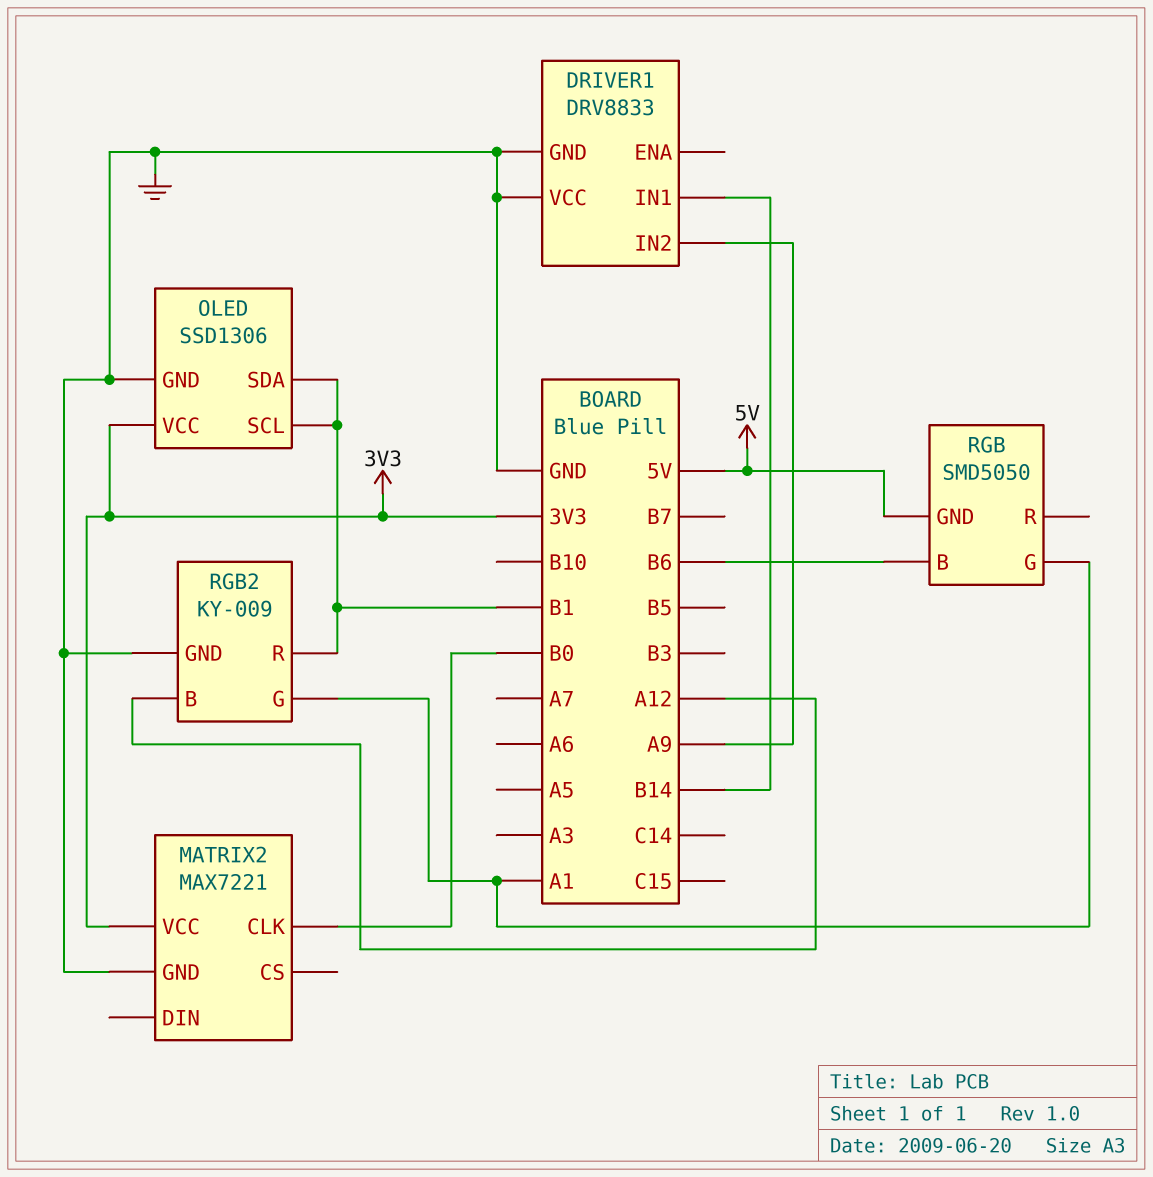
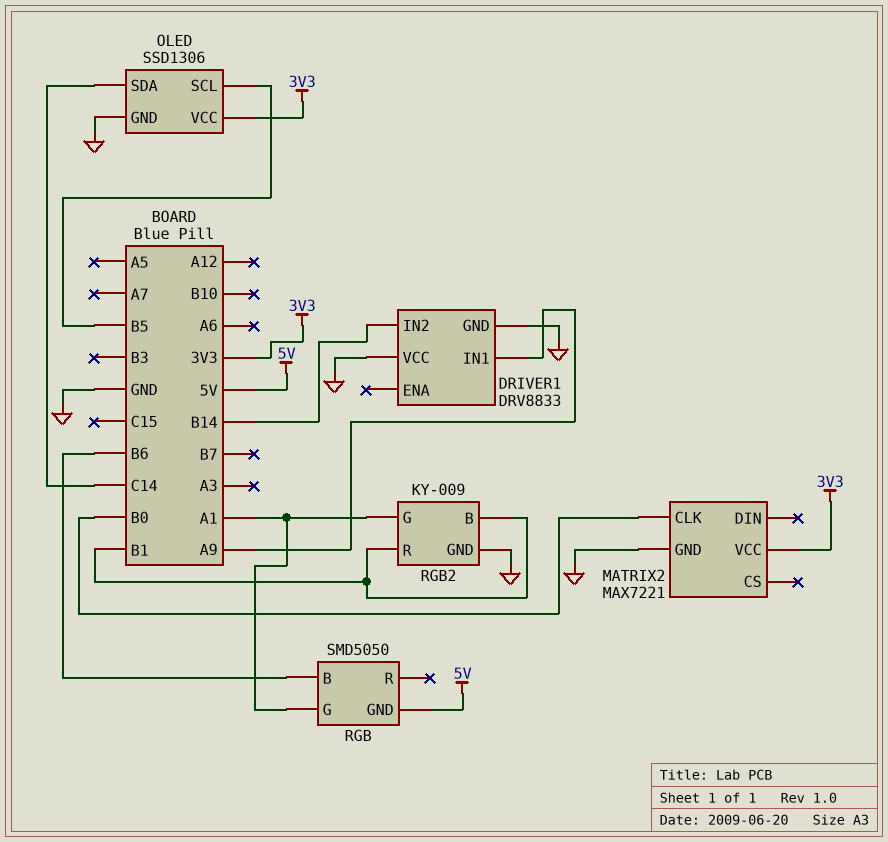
DRIVER1 pin IN1: B14 -> A9
DRIVER1 pin IN2: A9 -> B14
OLED pin SCL: B1 -> B5
OLED pin SDA: B1 -> C14
RGB2 pin B: A12 -> B1

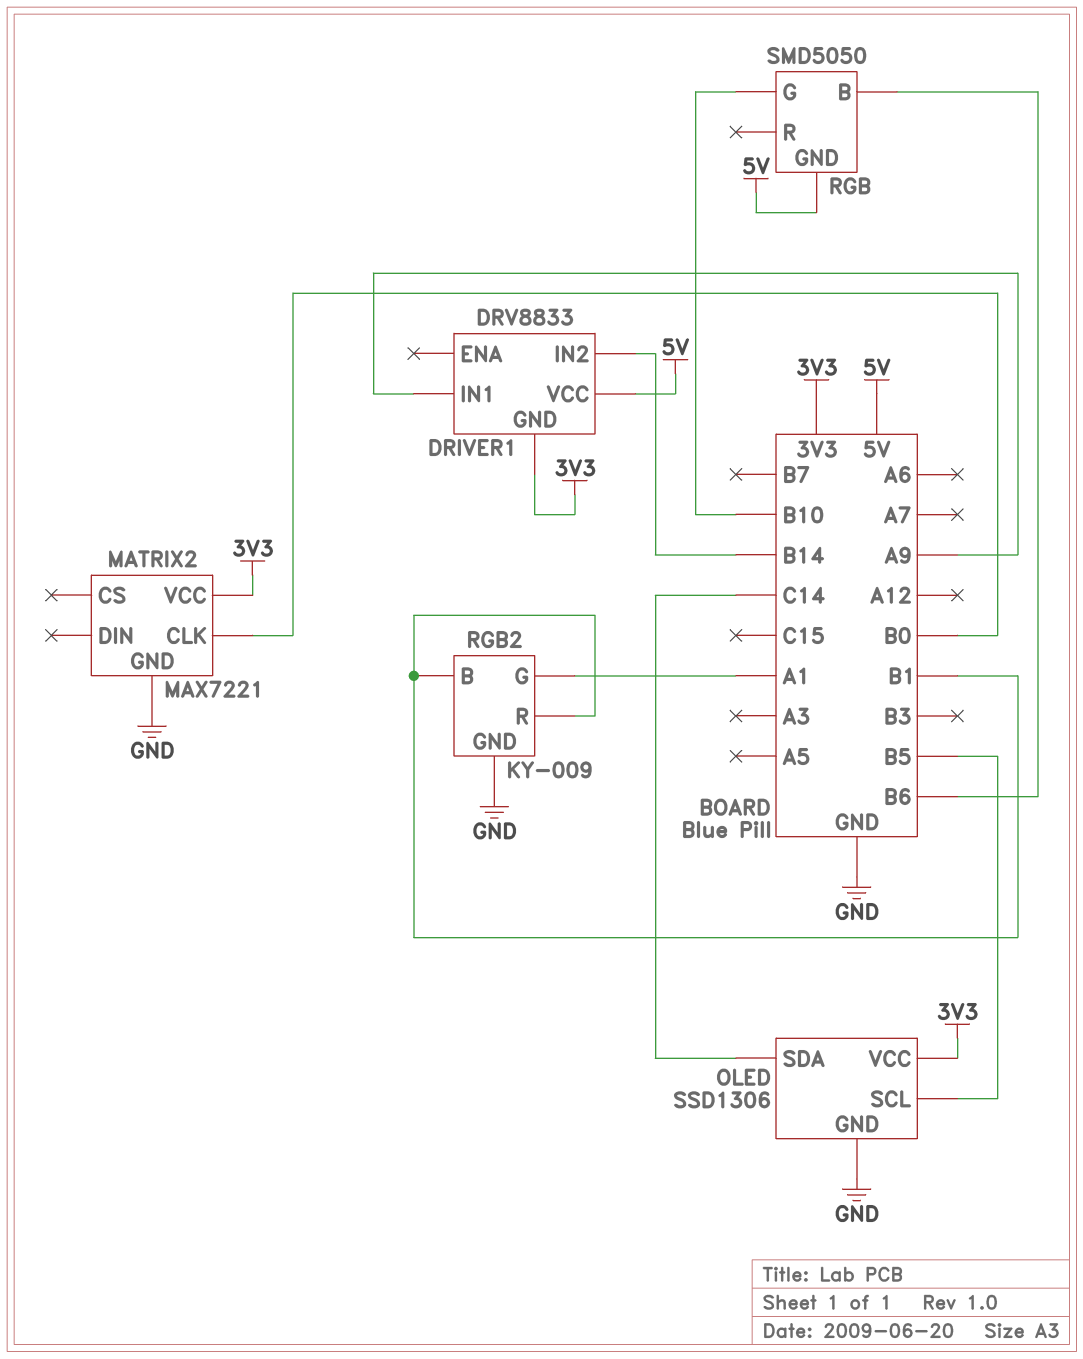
DRIVER1 pin GND: GND -> 3V3
DRIVER1 pin VCC: GND -> 5V
RGB pin G: A1 -> B10

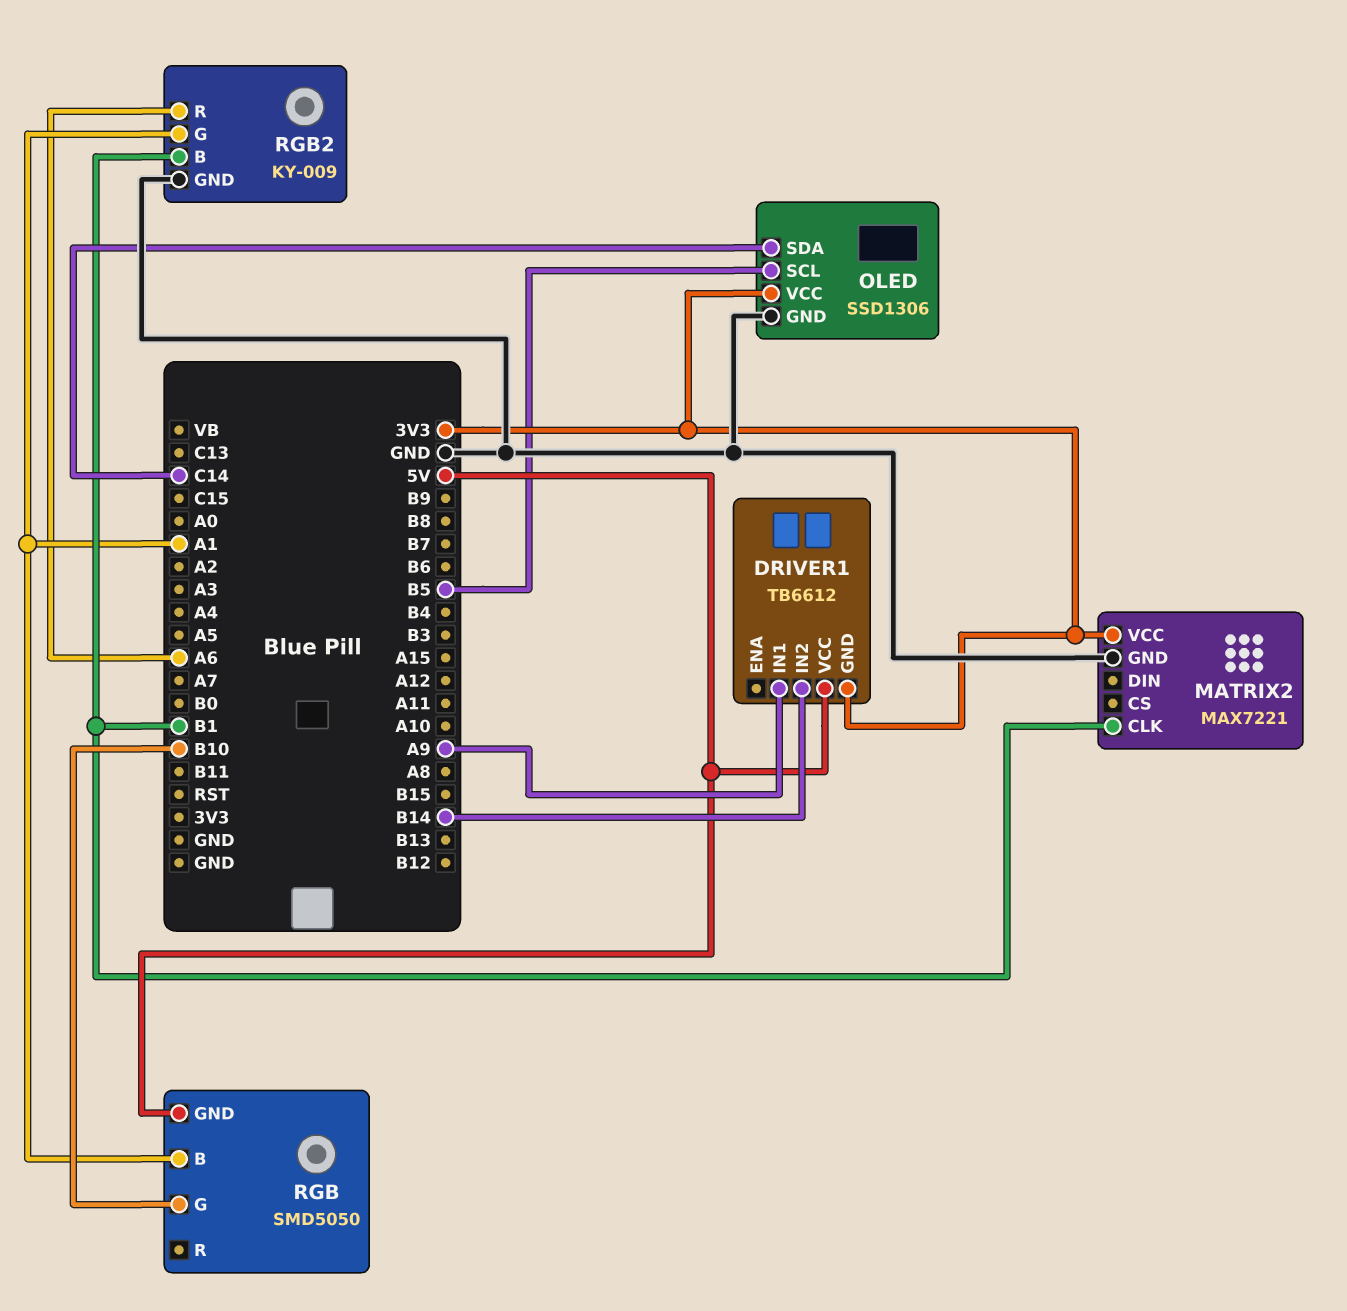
DRIVER1: DRV8833 -> TB6612
MATRIX2 pin CLK: B0 -> B1
RGB pin B: B6 -> A1
RGB2 pin R: B1 -> A6

